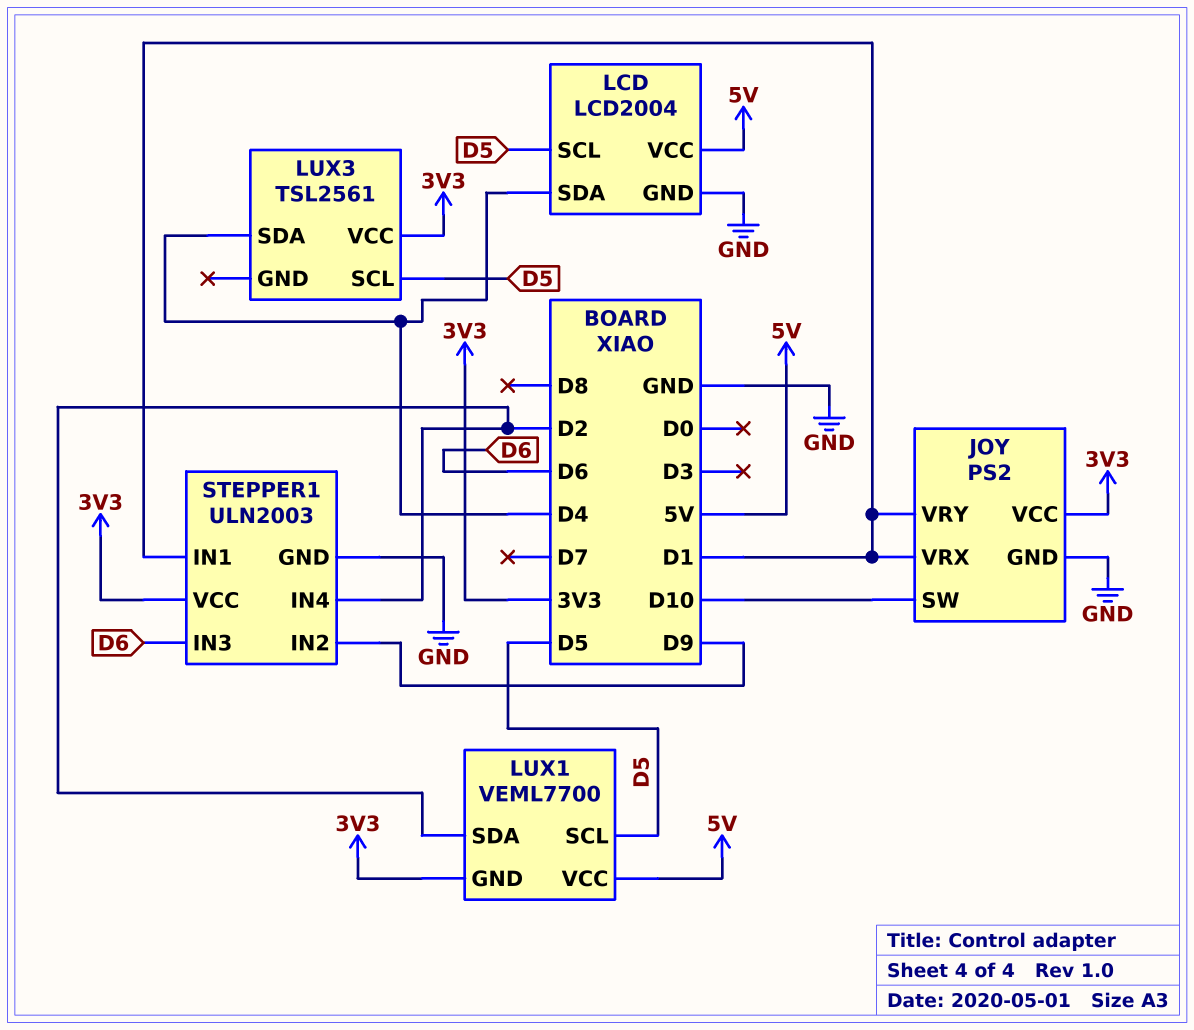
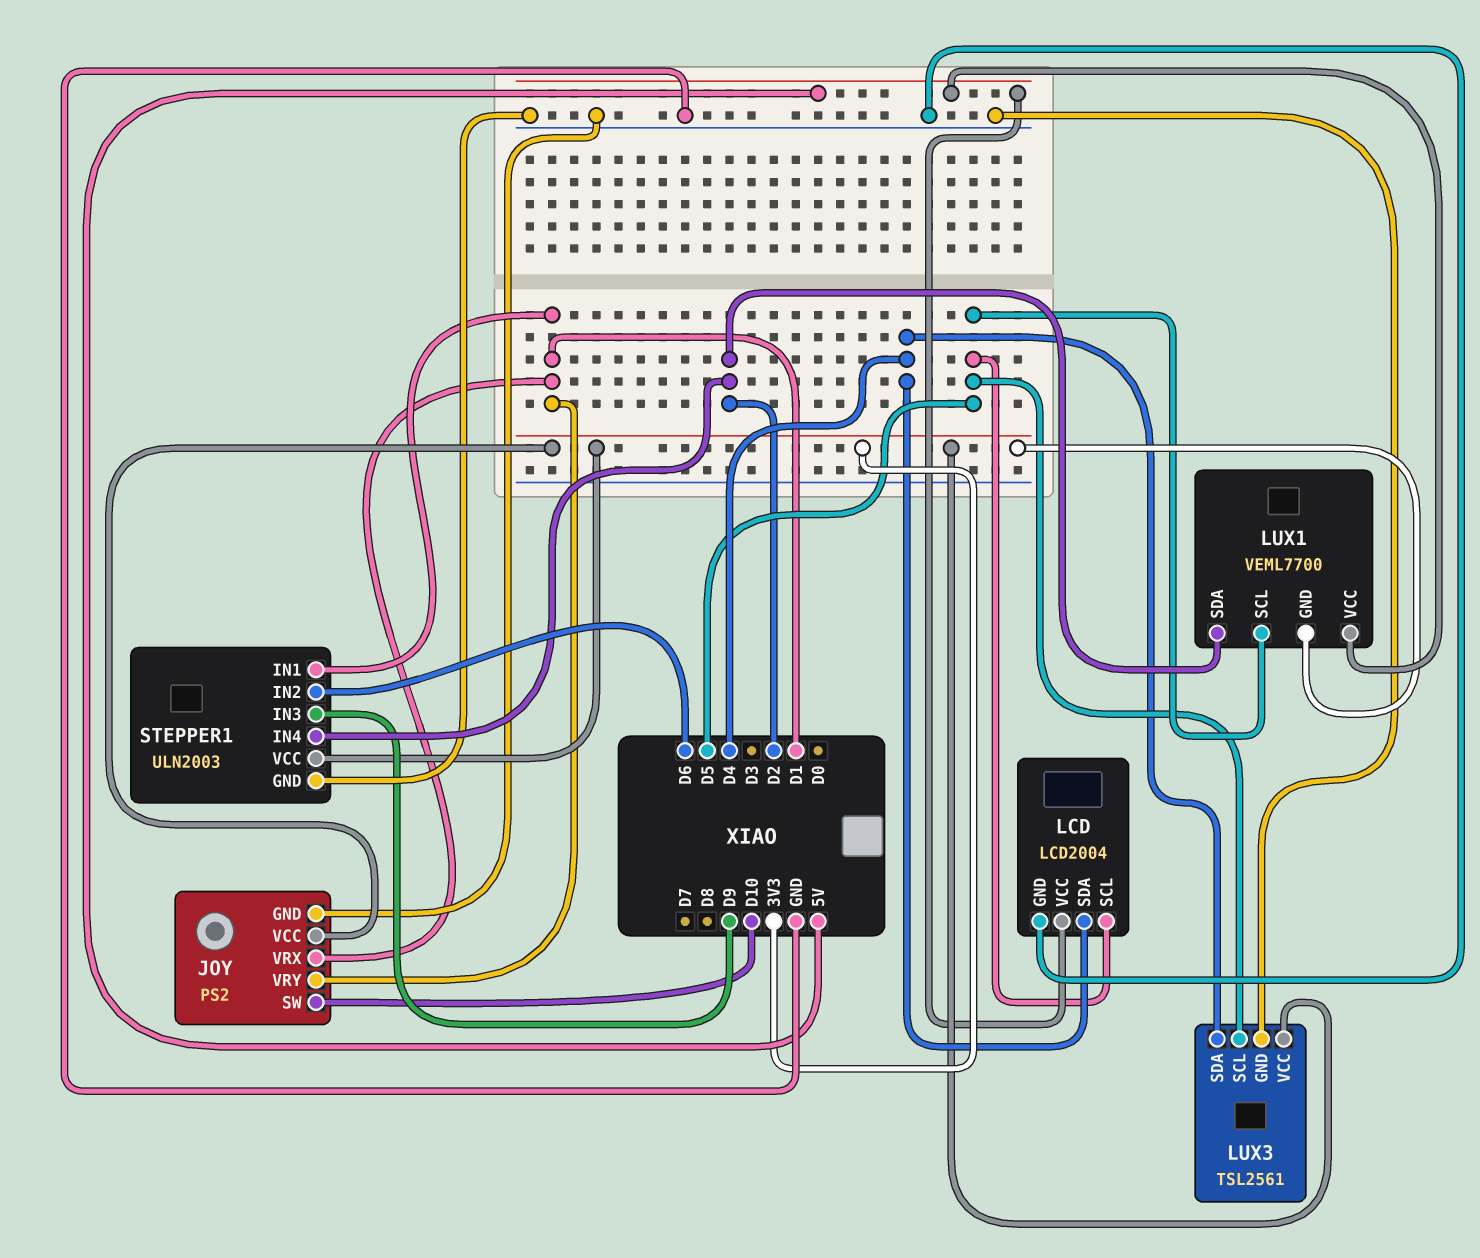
LUX3 pin GND: none -> GND
STEPPER1 pin IN2: D9 -> D6
STEPPER1 pin IN3: D6 -> D9

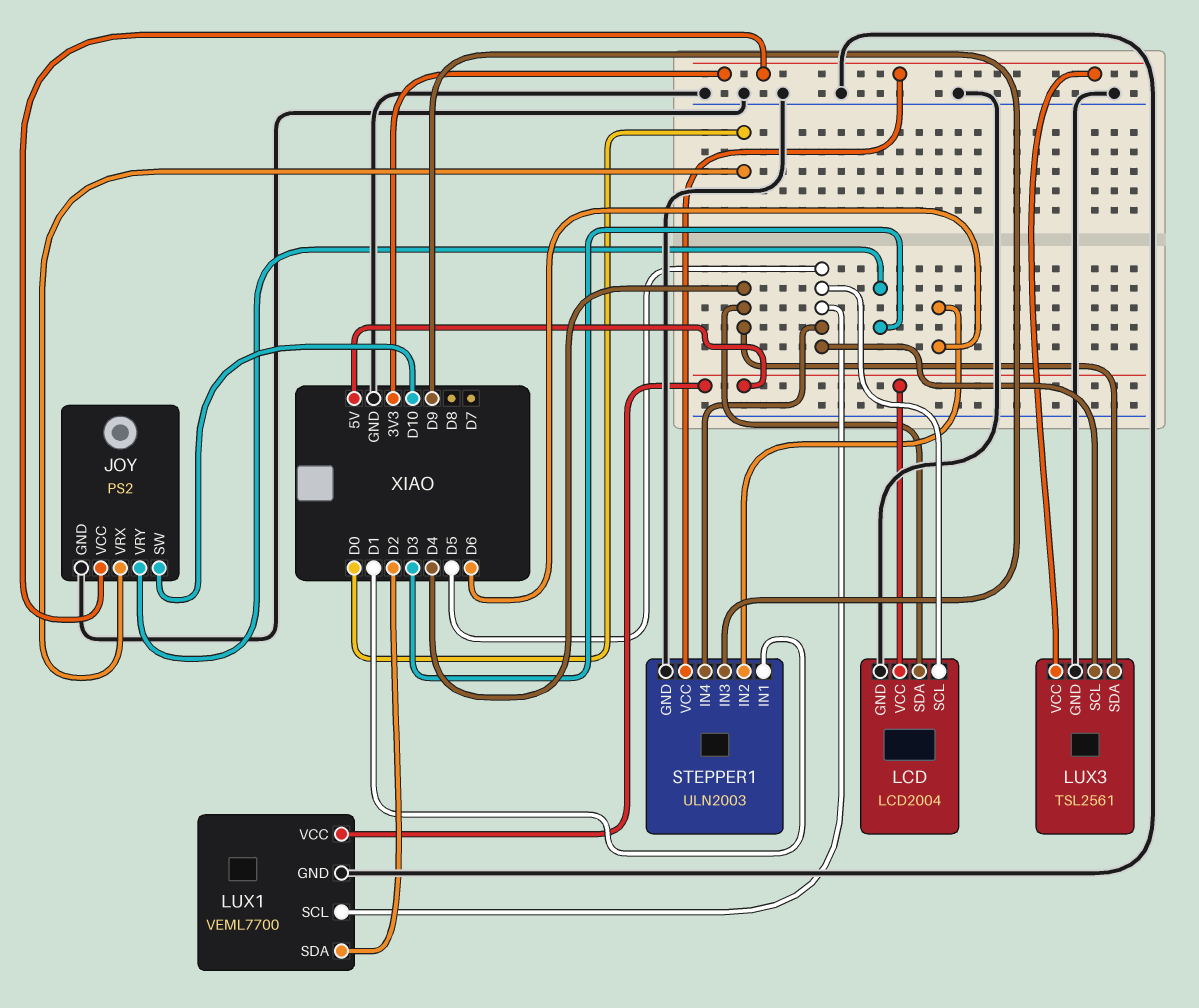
JOY pin VRX: D1 -> D0
JOY pin VRY: D1 -> D3
LUX1 pin GND: 3V3 -> GND
STEPPER1 pin IN4: D2 -> D5

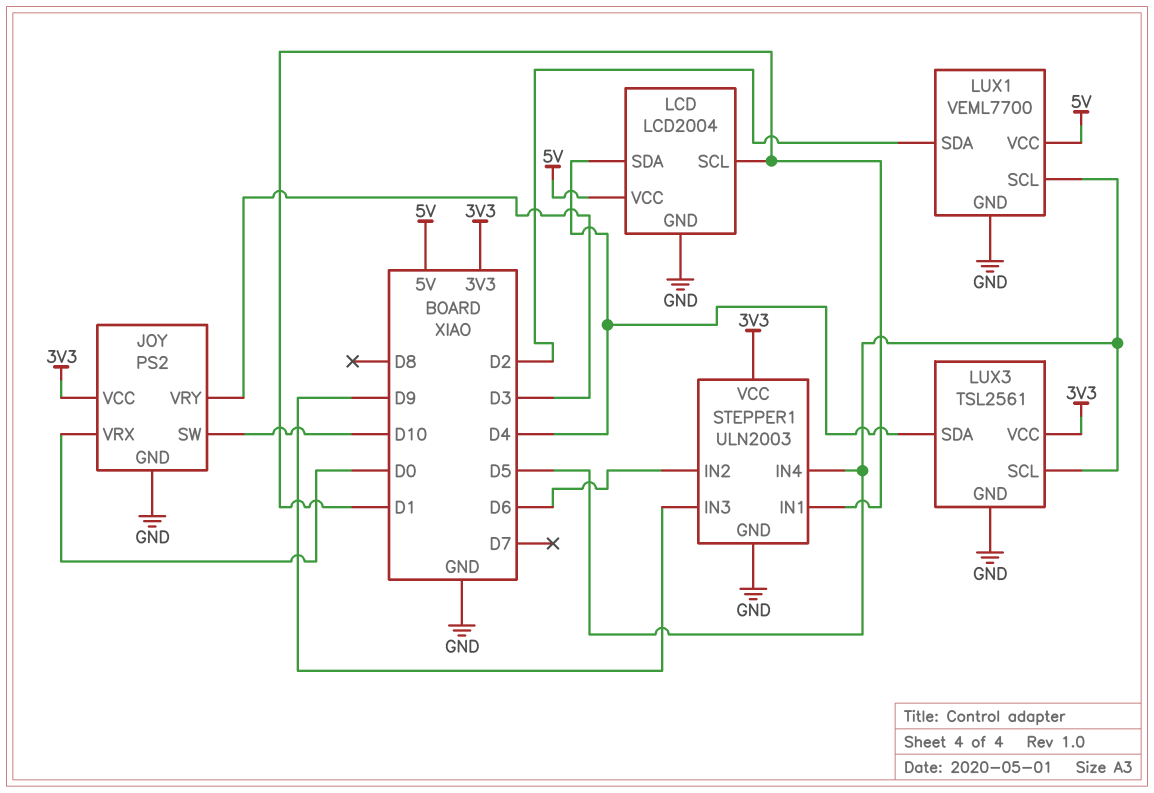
LCD pin SCL: D5 -> D1

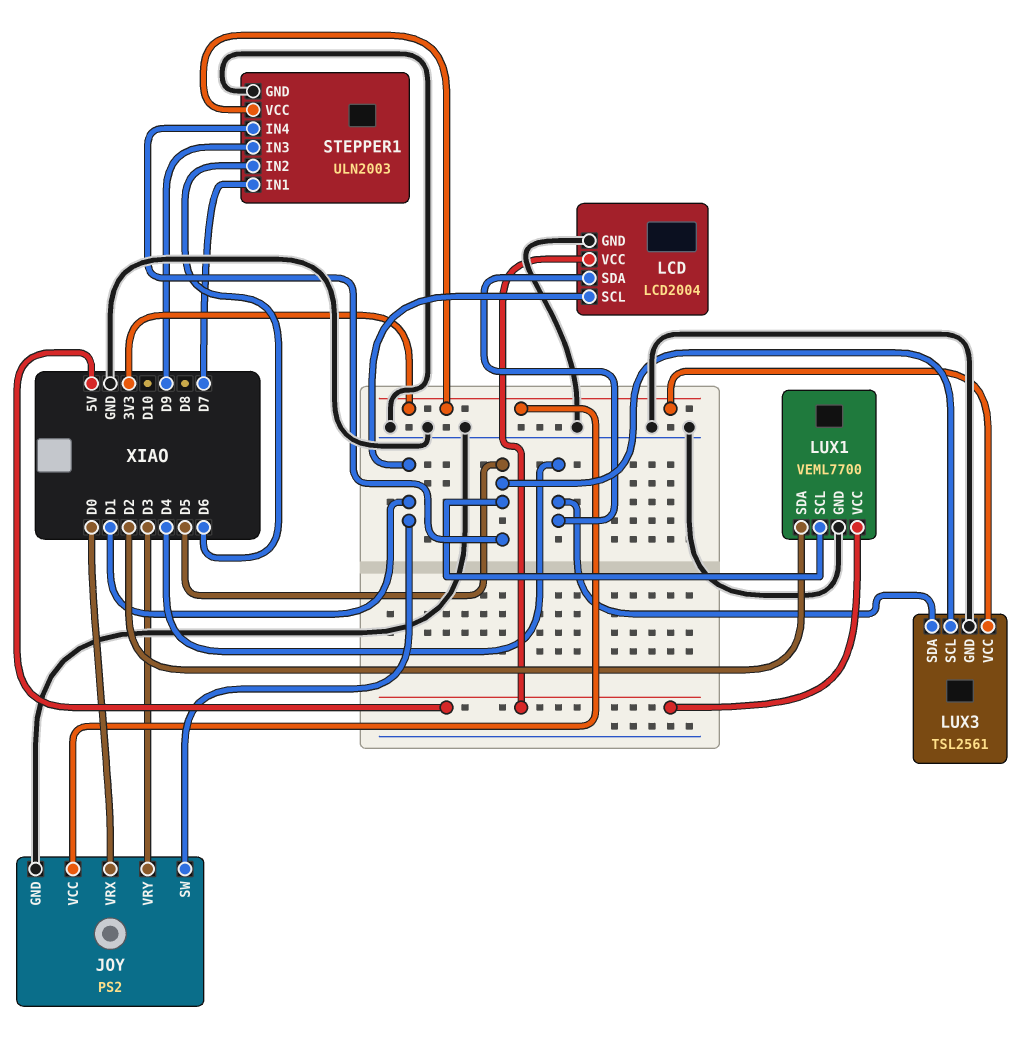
JOY pin SW: D10 -> D1
STEPPER1 pin IN1: D1 -> D7

